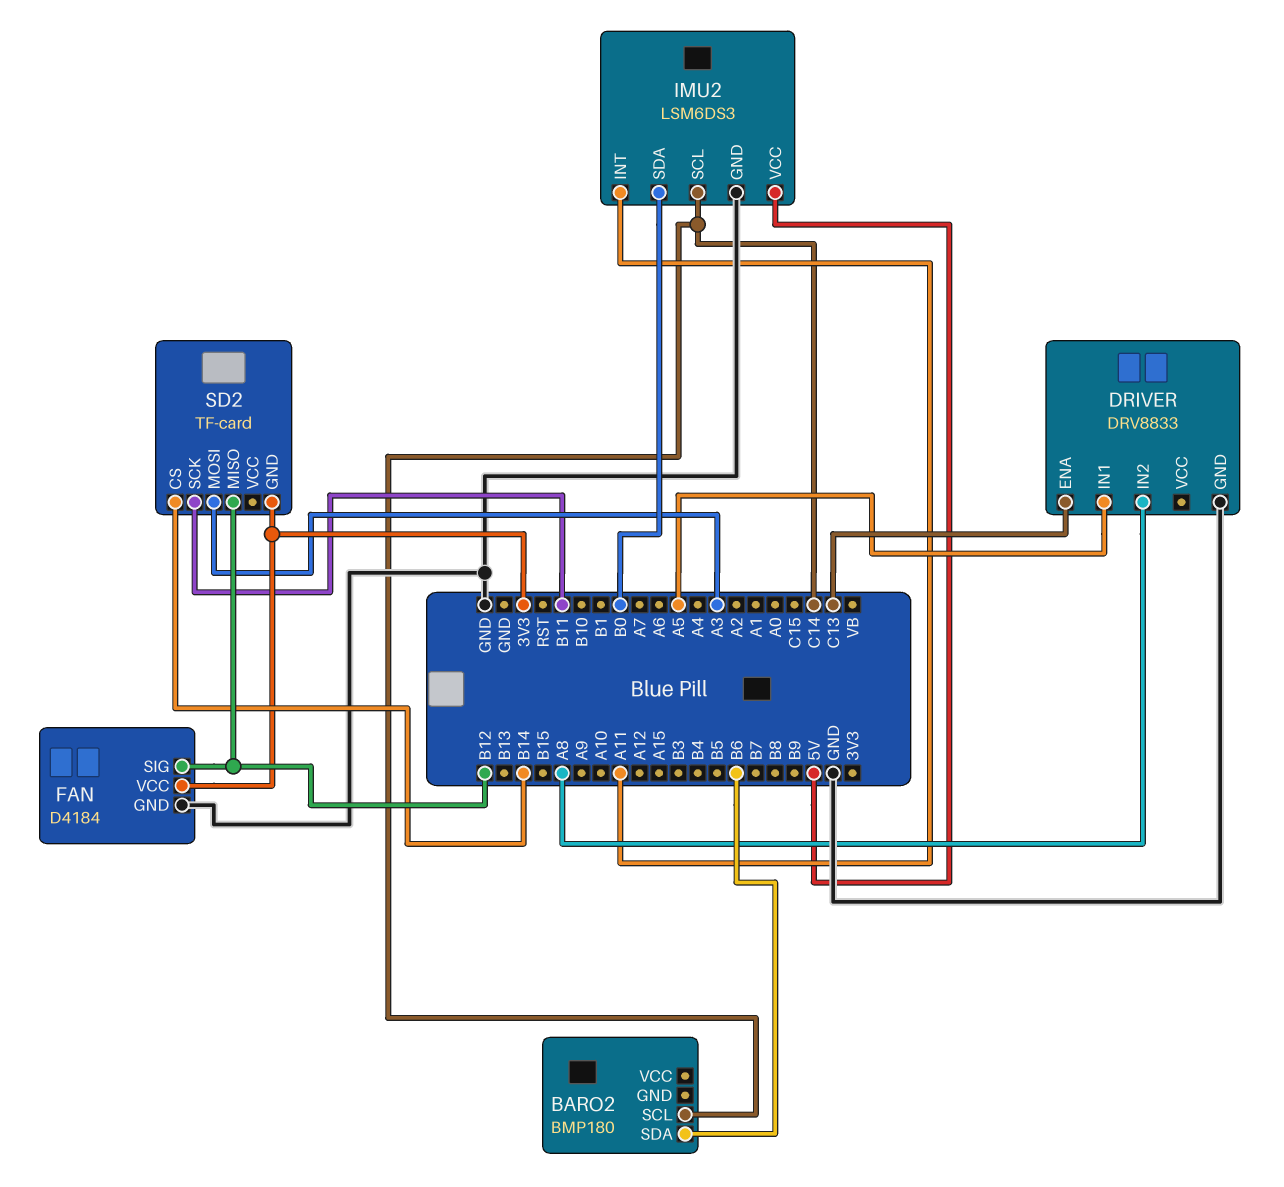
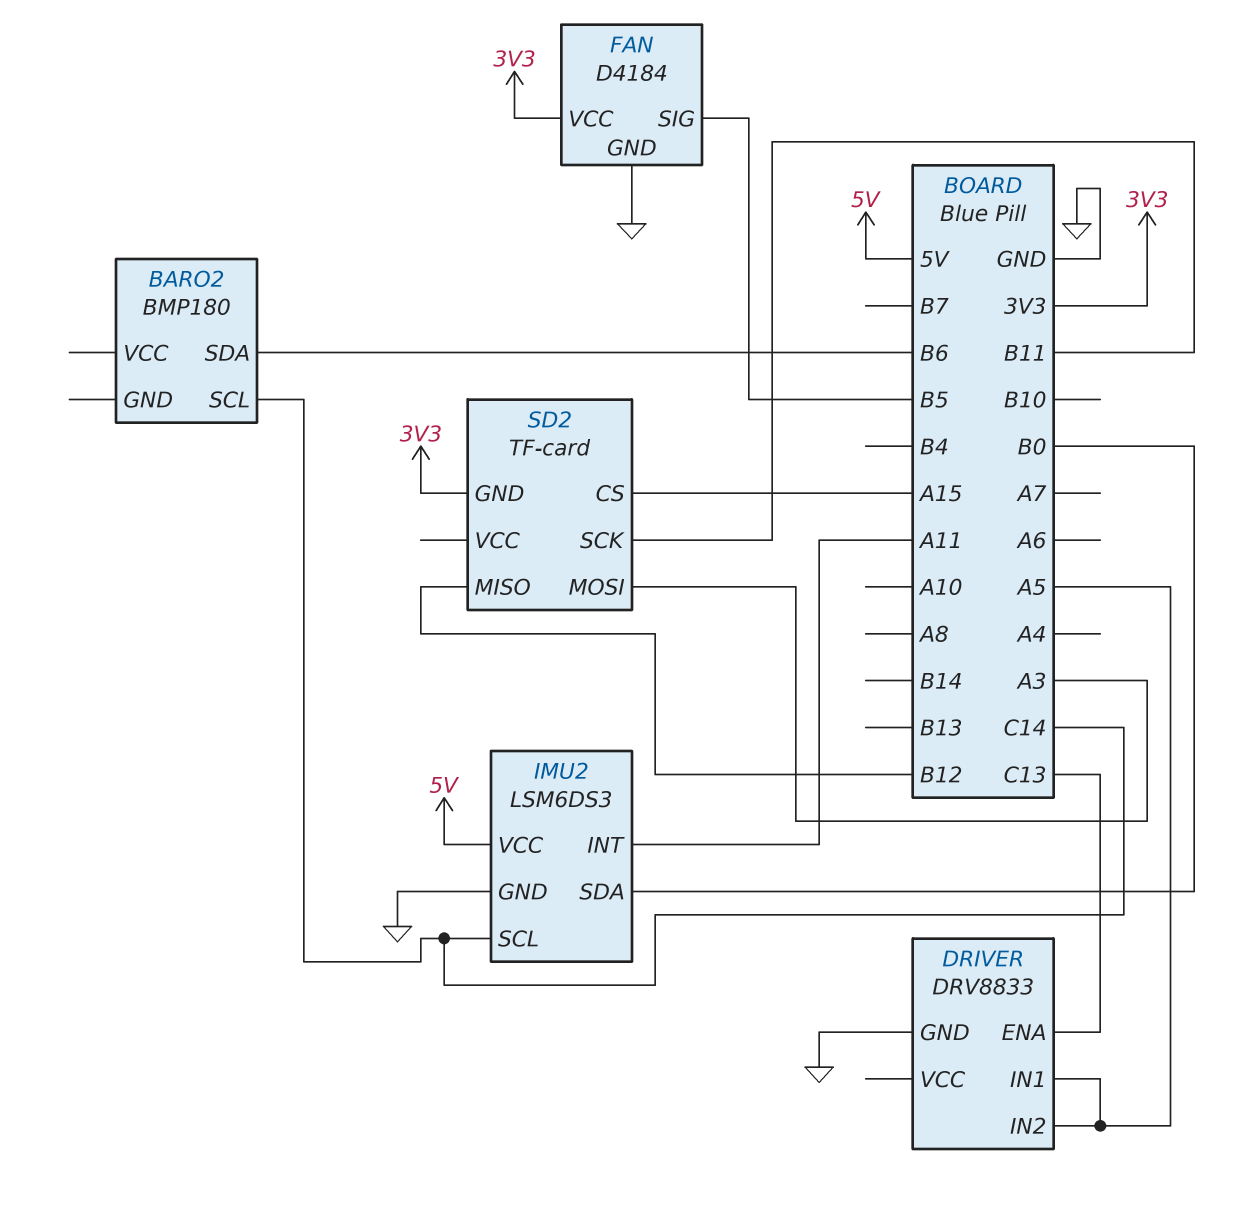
DRIVER pin IN2: A8 -> A5
FAN pin SIG: B12 -> B5
SD2 pin CS: B14 -> A15

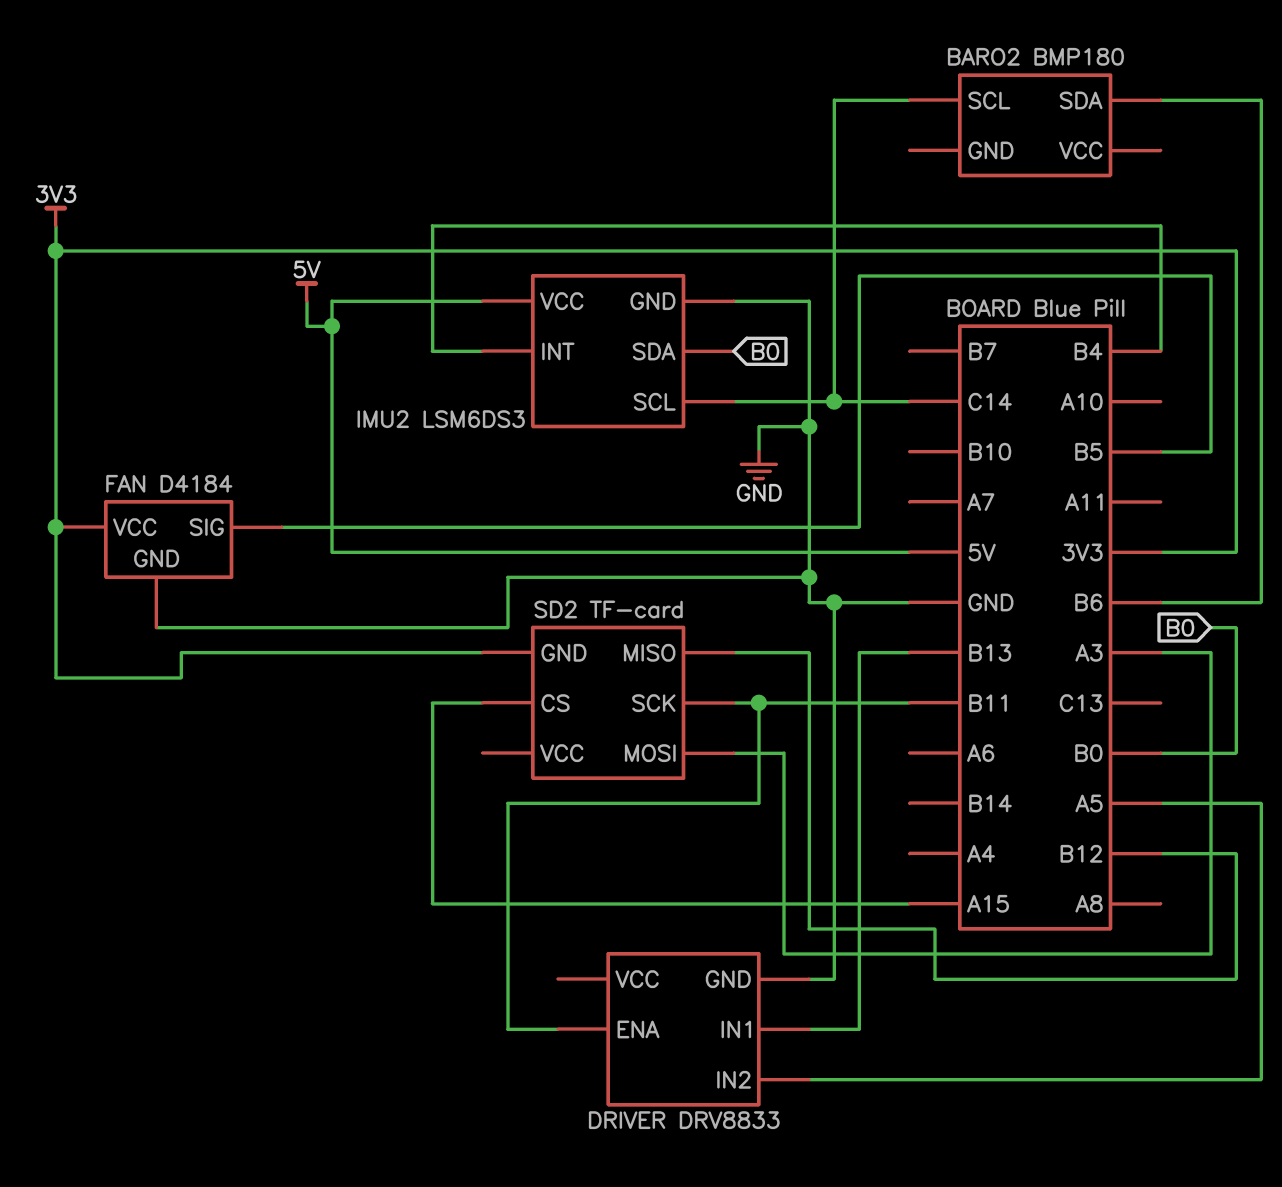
DRIVER pin ENA: C13 -> B11
DRIVER pin IN1: A5 -> B13
IMU2 pin INT: A11 -> B4

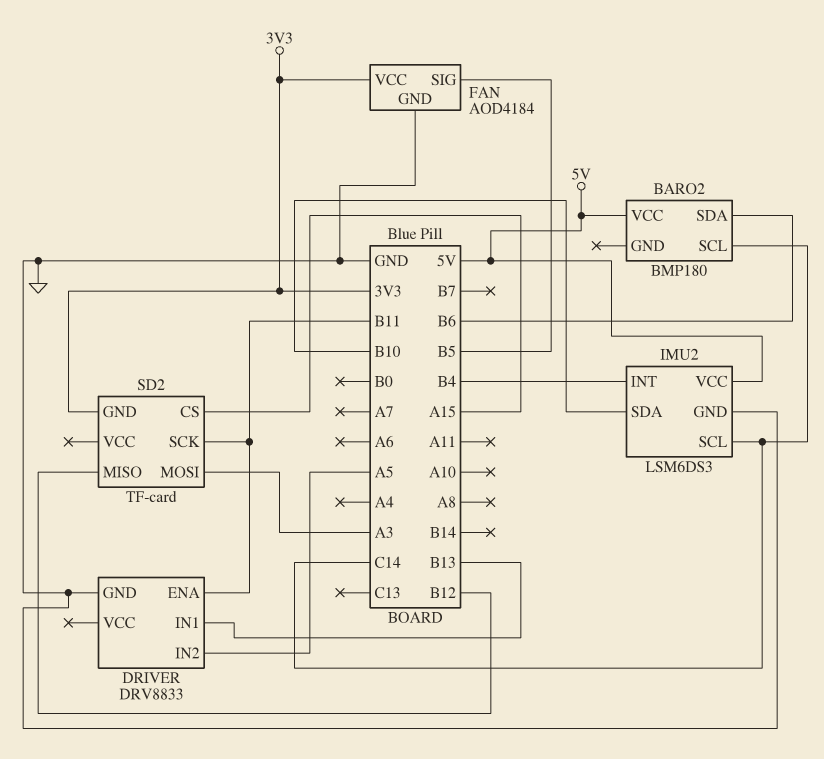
BARO2 pin VCC: none -> 5V
FAN: D4184 -> AOD4184
IMU2 pin SDA: B0 -> B10

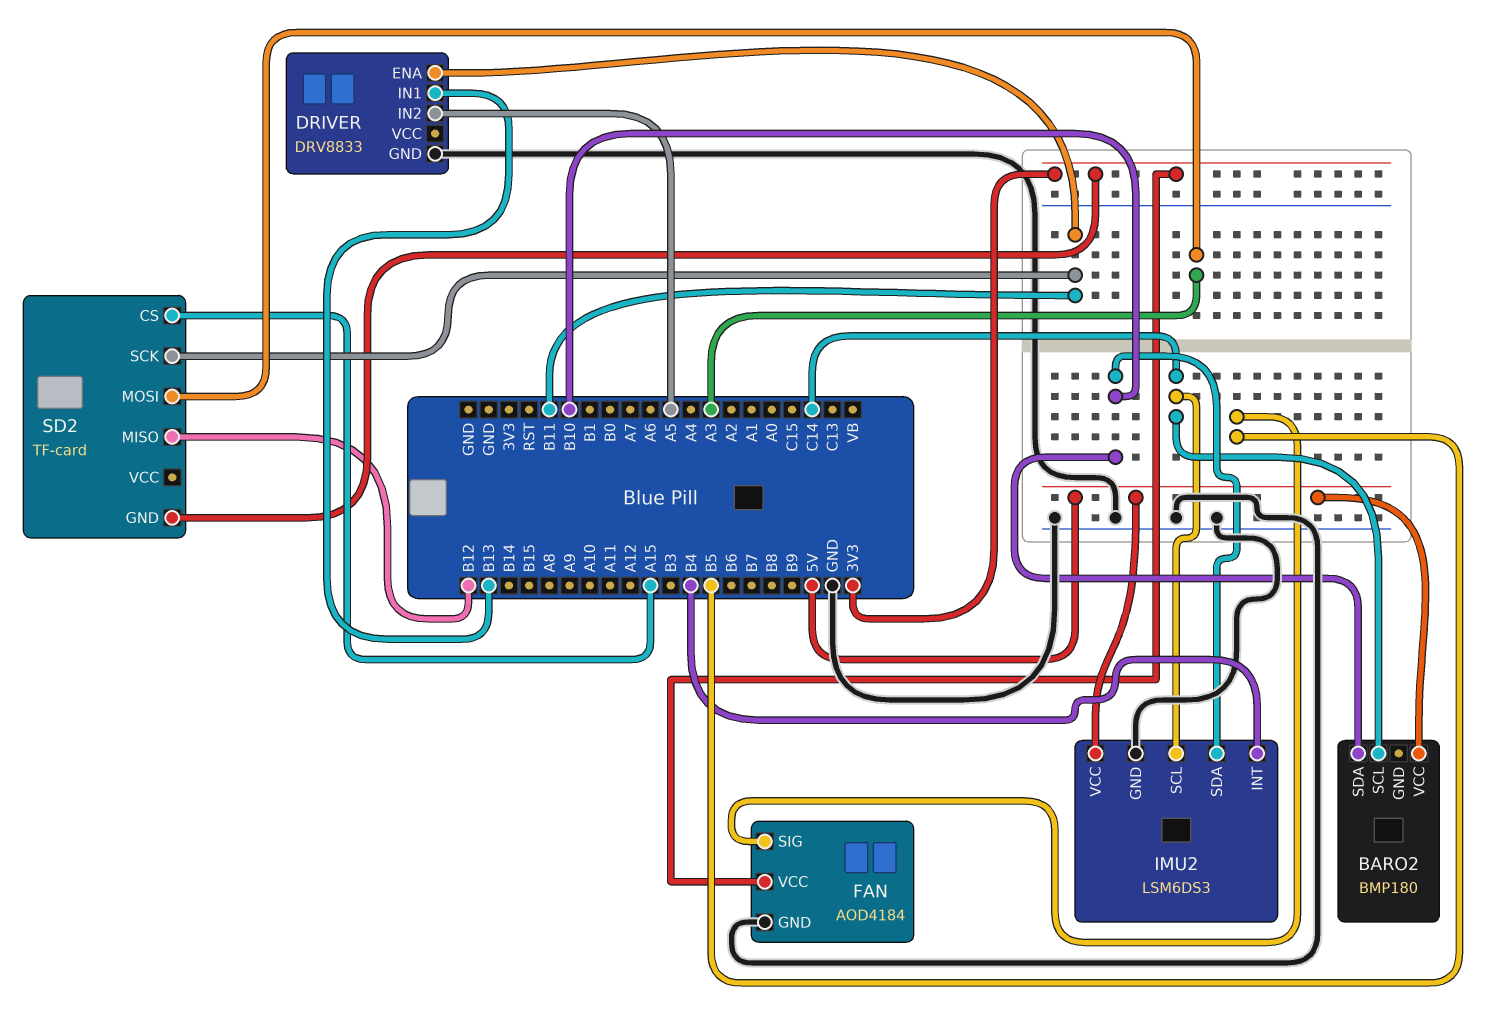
BARO2 pin SDA: B6 -> B10

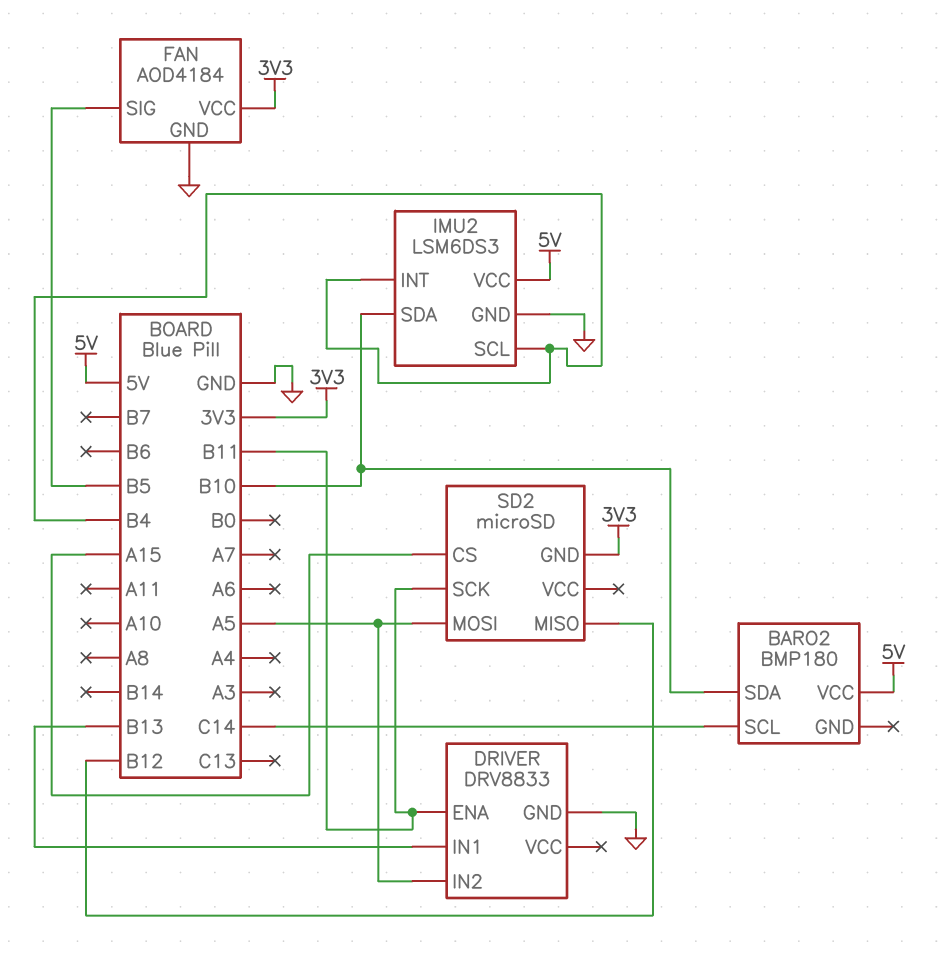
IMU2 pin SCL: C14 -> B4
SD2: TF-card -> microSD
SD2 pin MOSI: A3 -> A5

